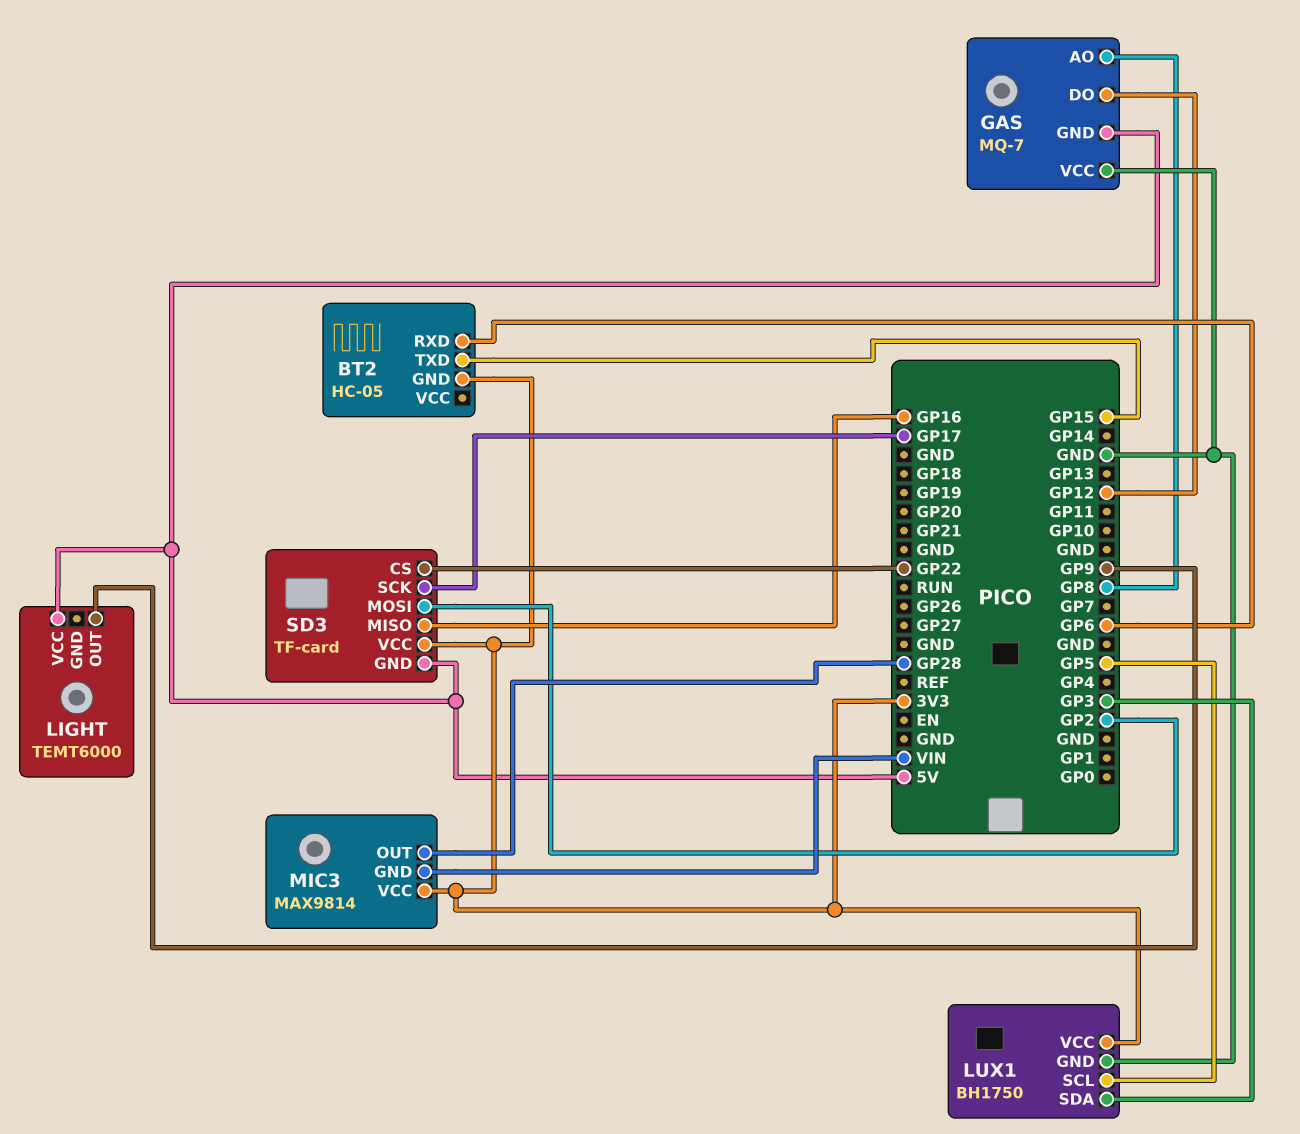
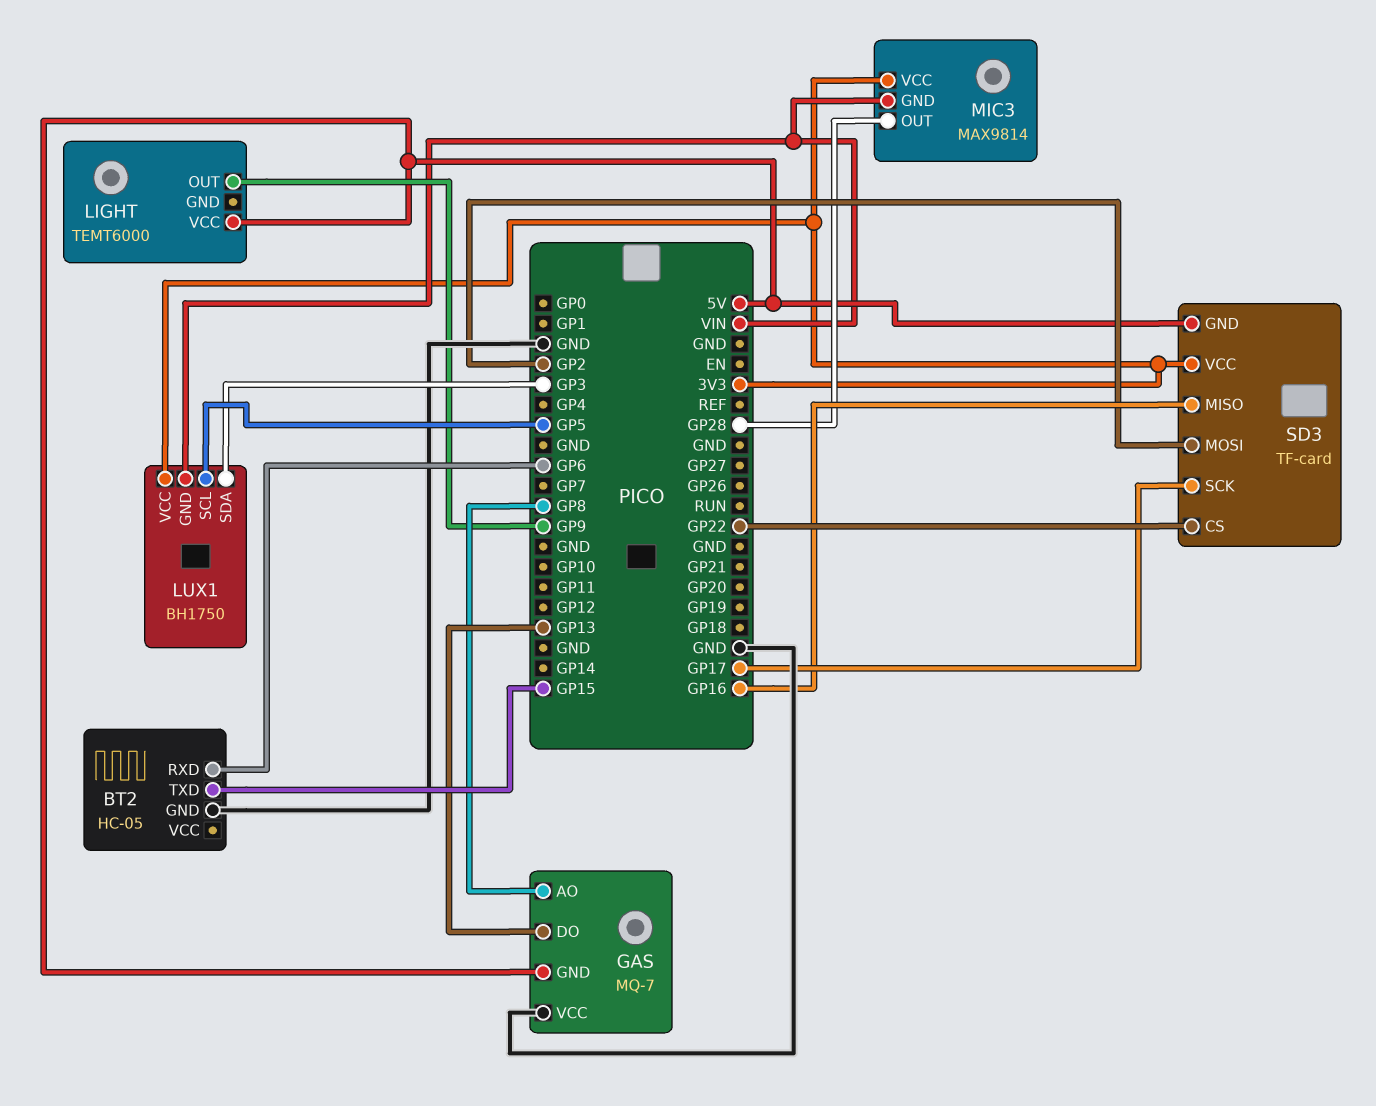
BT2 pin GND: 3V3 -> GND
GAS pin DO: GP12 -> GP13
LUX1 pin GND: GND -> VIN

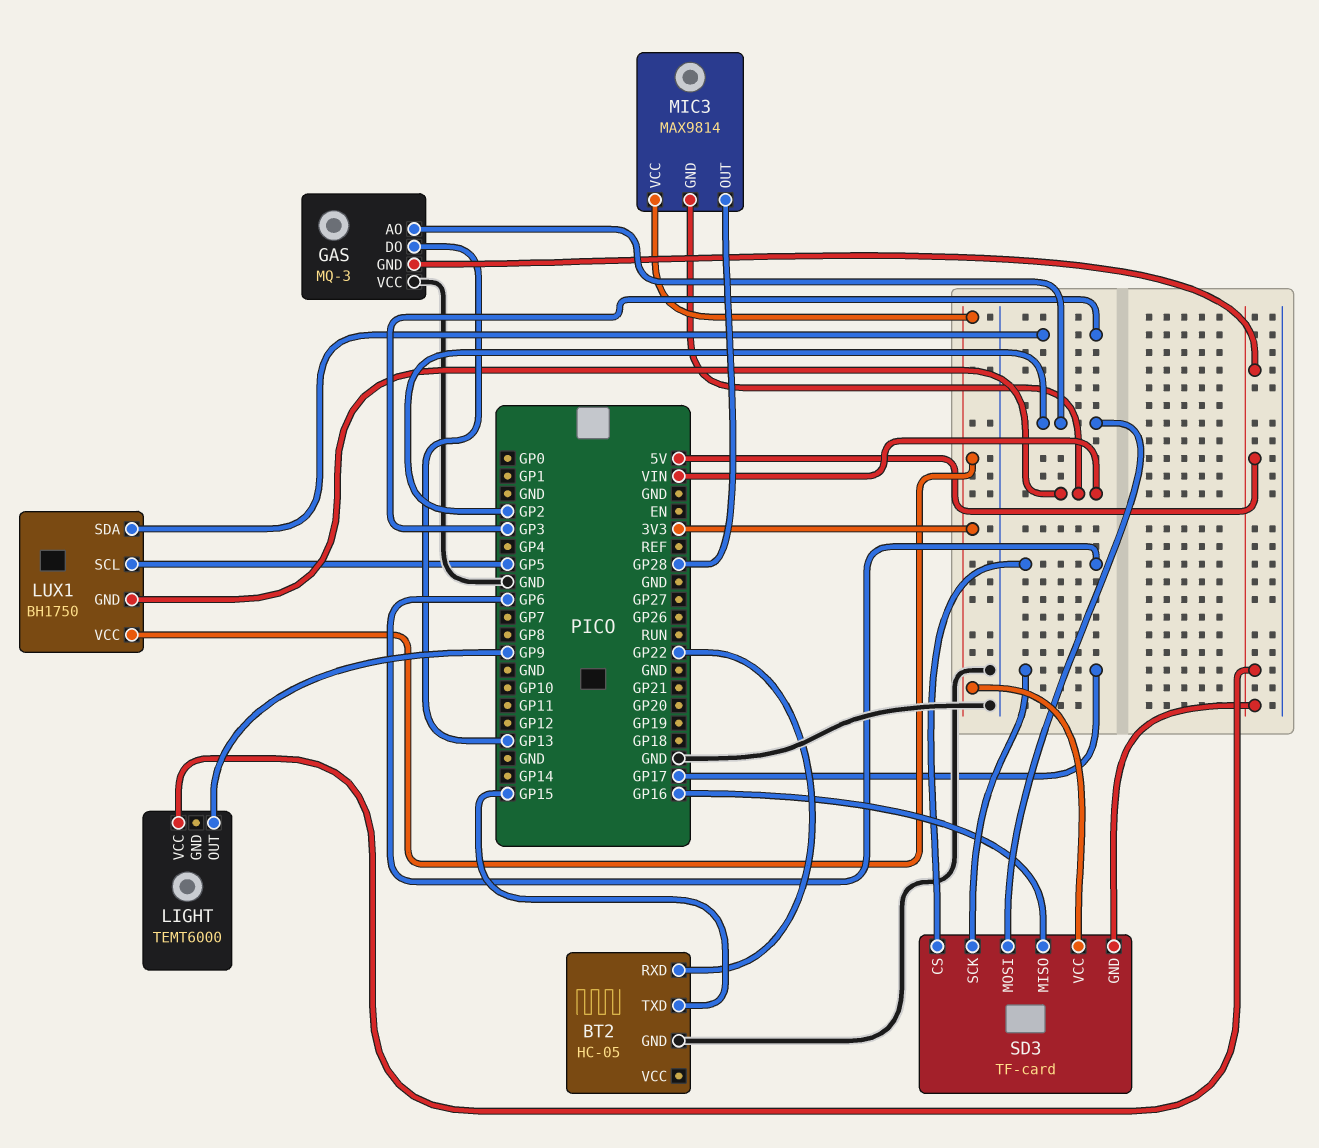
BT2 pin RXD: GP6 -> GP22
GAS: MQ-7 -> MQ-3
GAS pin AO: GP8 -> GP2
SD3 pin CS: GP22 -> GP6

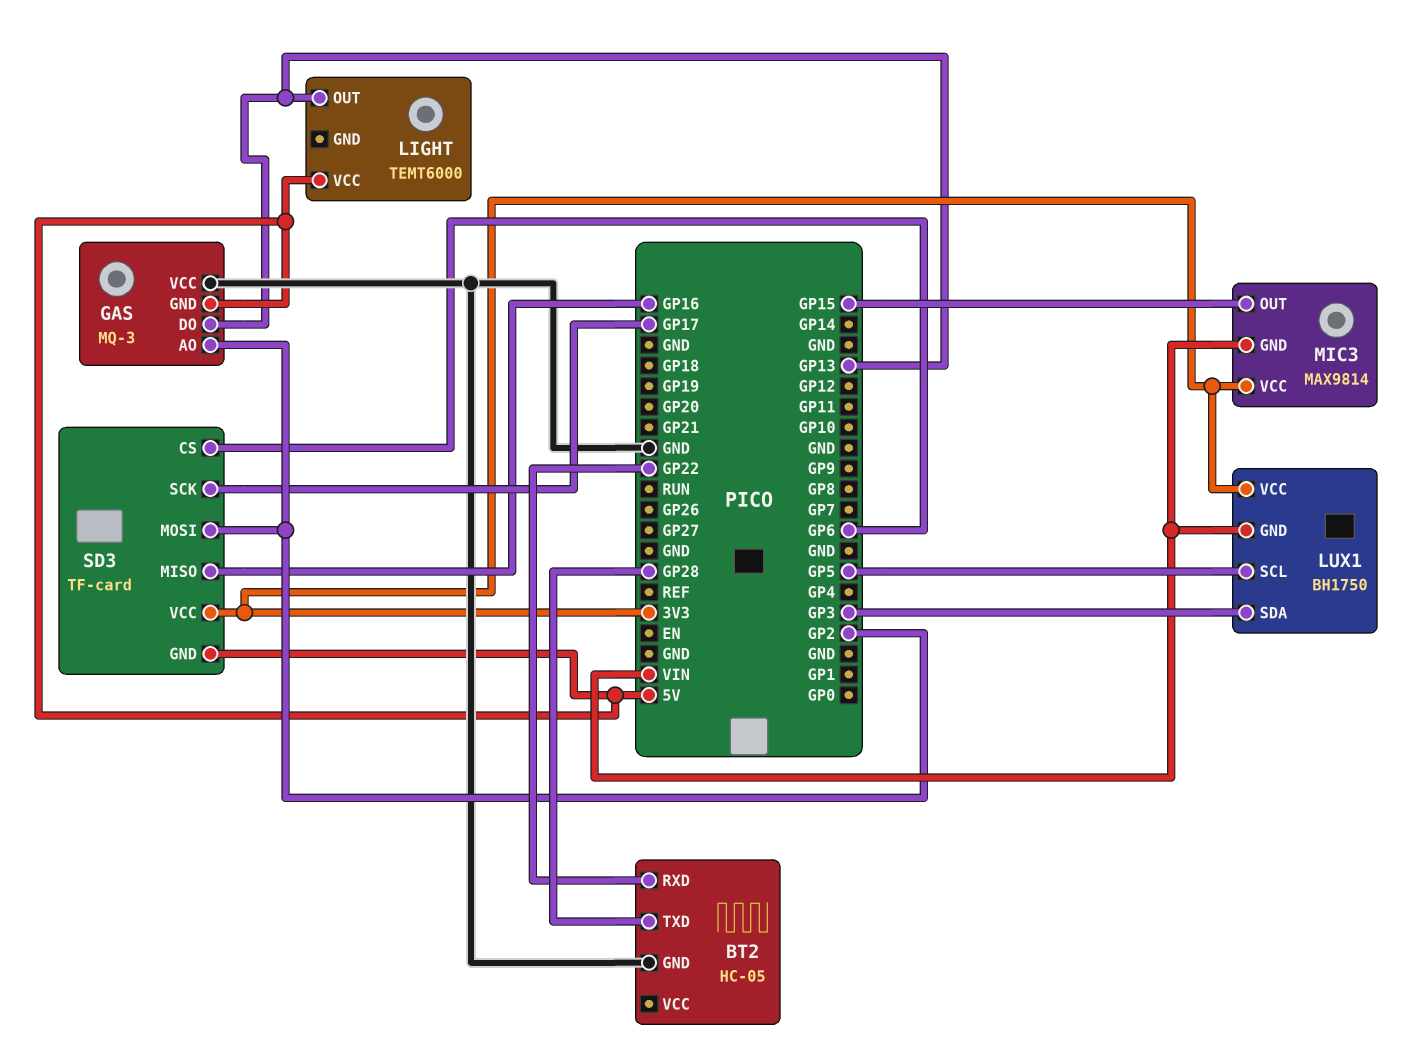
BT2 pin TXD: GP15 -> GP28
LIGHT pin OUT: GP9 -> GP13
MIC3 pin OUT: GP28 -> GP15

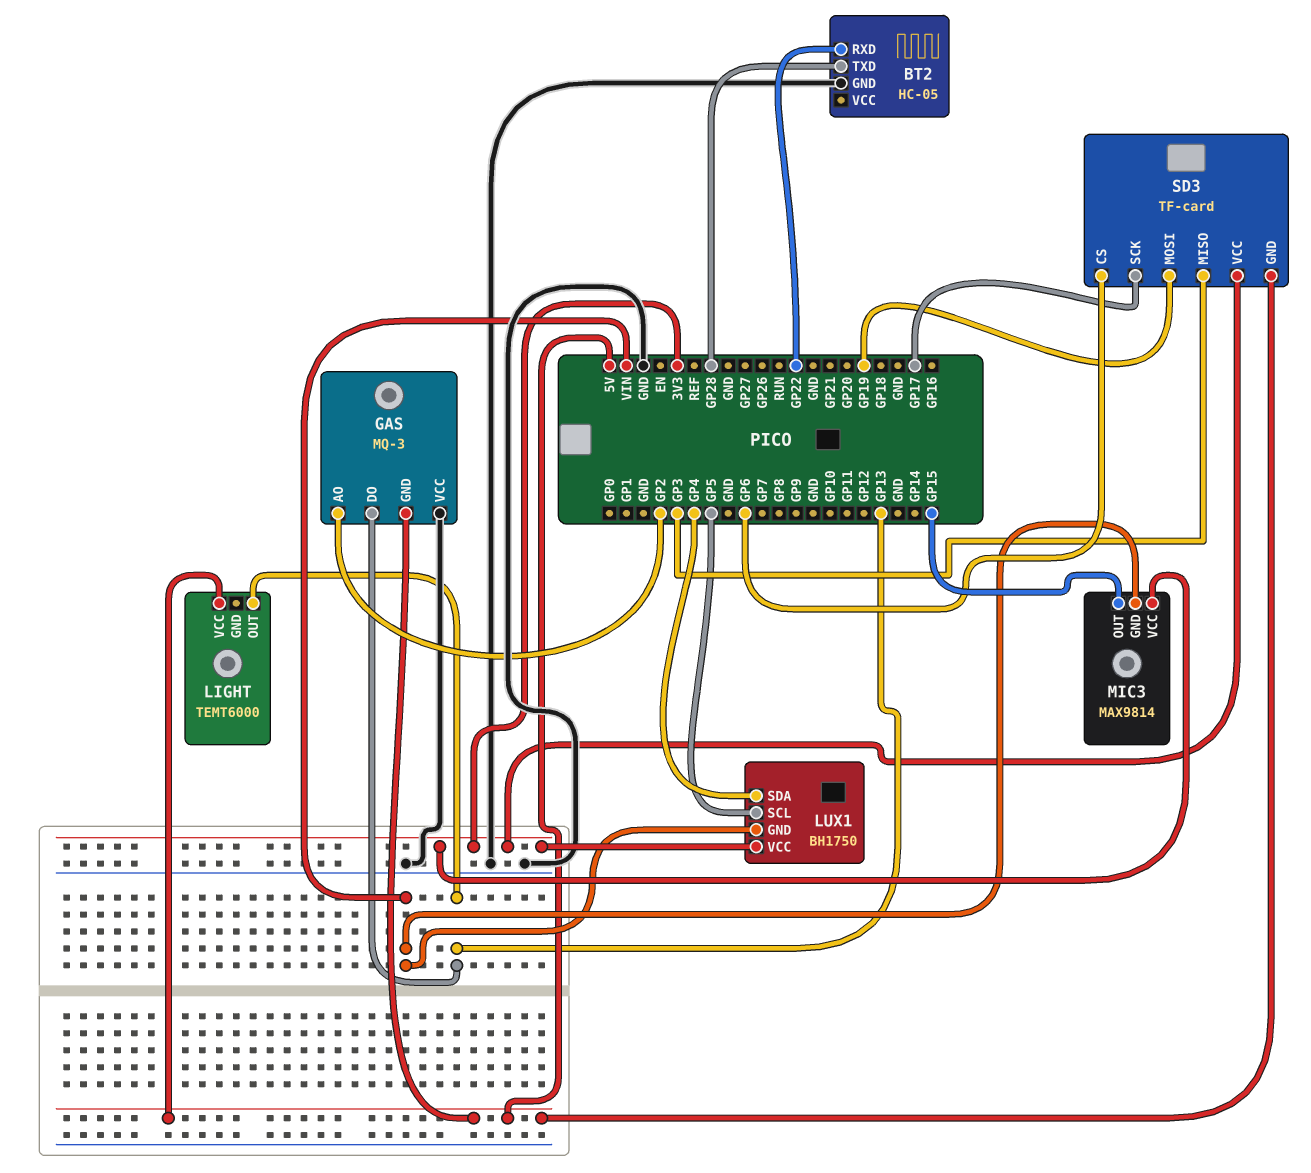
LUX1 pin SDA: GP3 -> GP4
SD3 pin MISO: GP16 -> GP3
SD3 pin MOSI: GP2 -> GP19

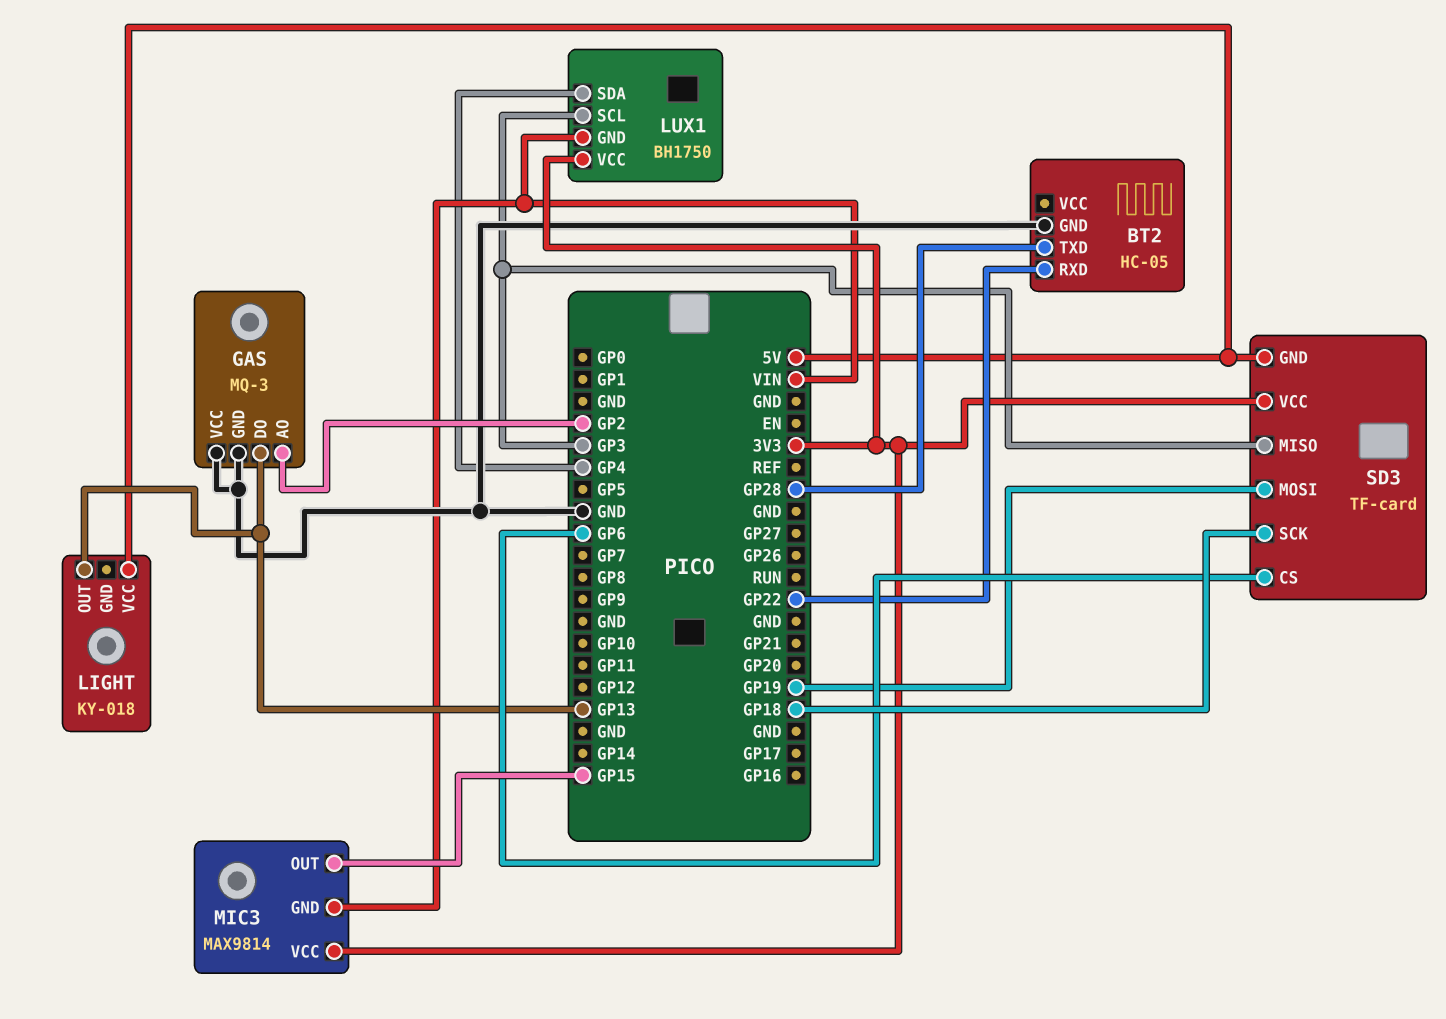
GAS pin GND: 5V -> GND
LIGHT: TEMT6000 -> KY-018
LUX1 pin SCL: GP5 -> GP3
SD3 pin SCK: GP17 -> GP18

